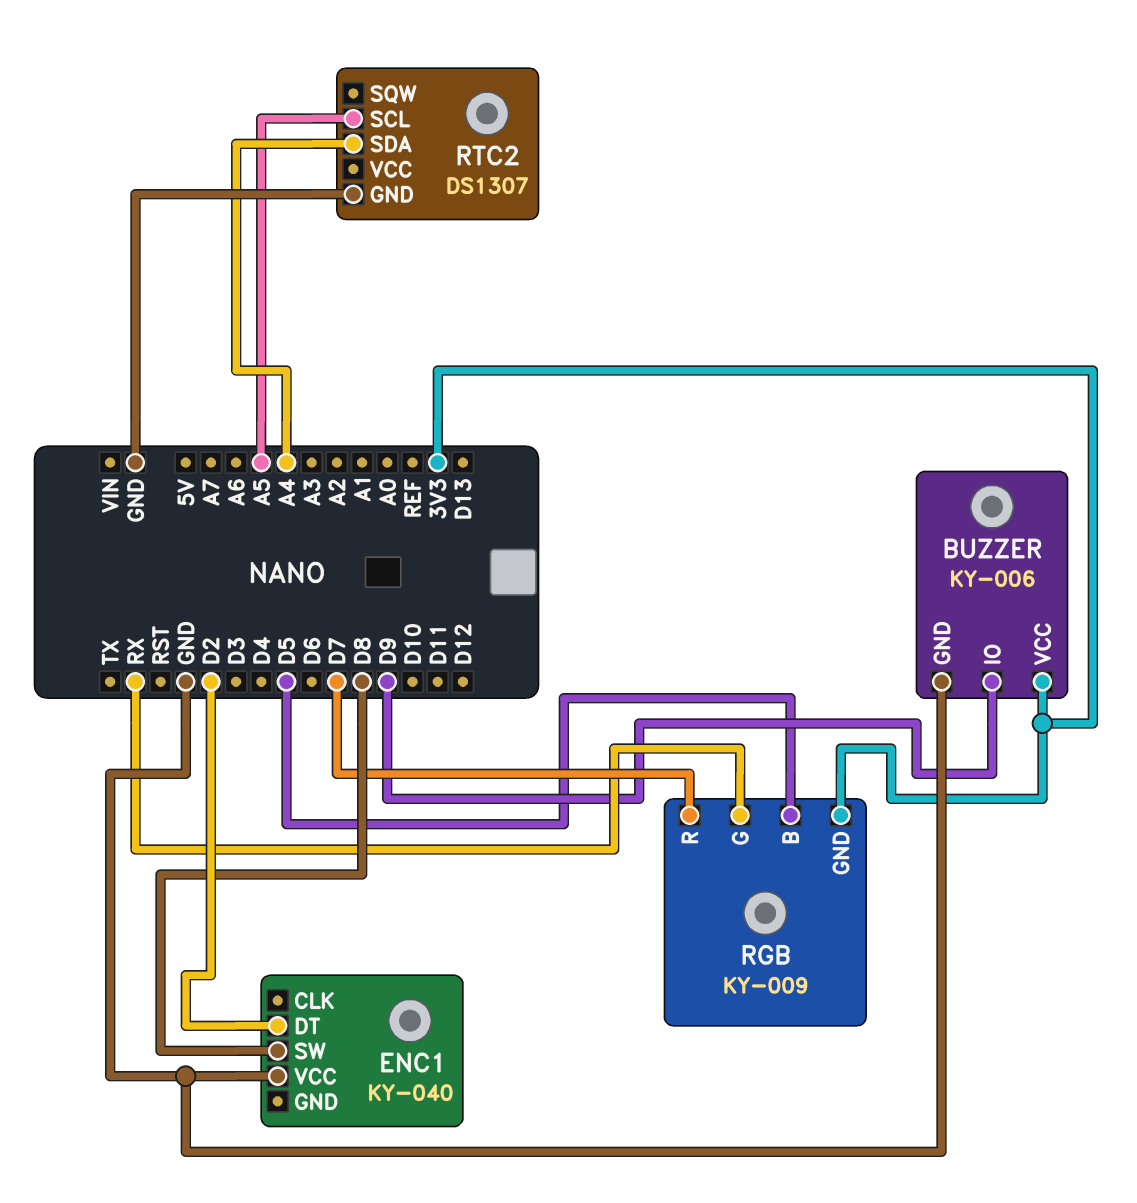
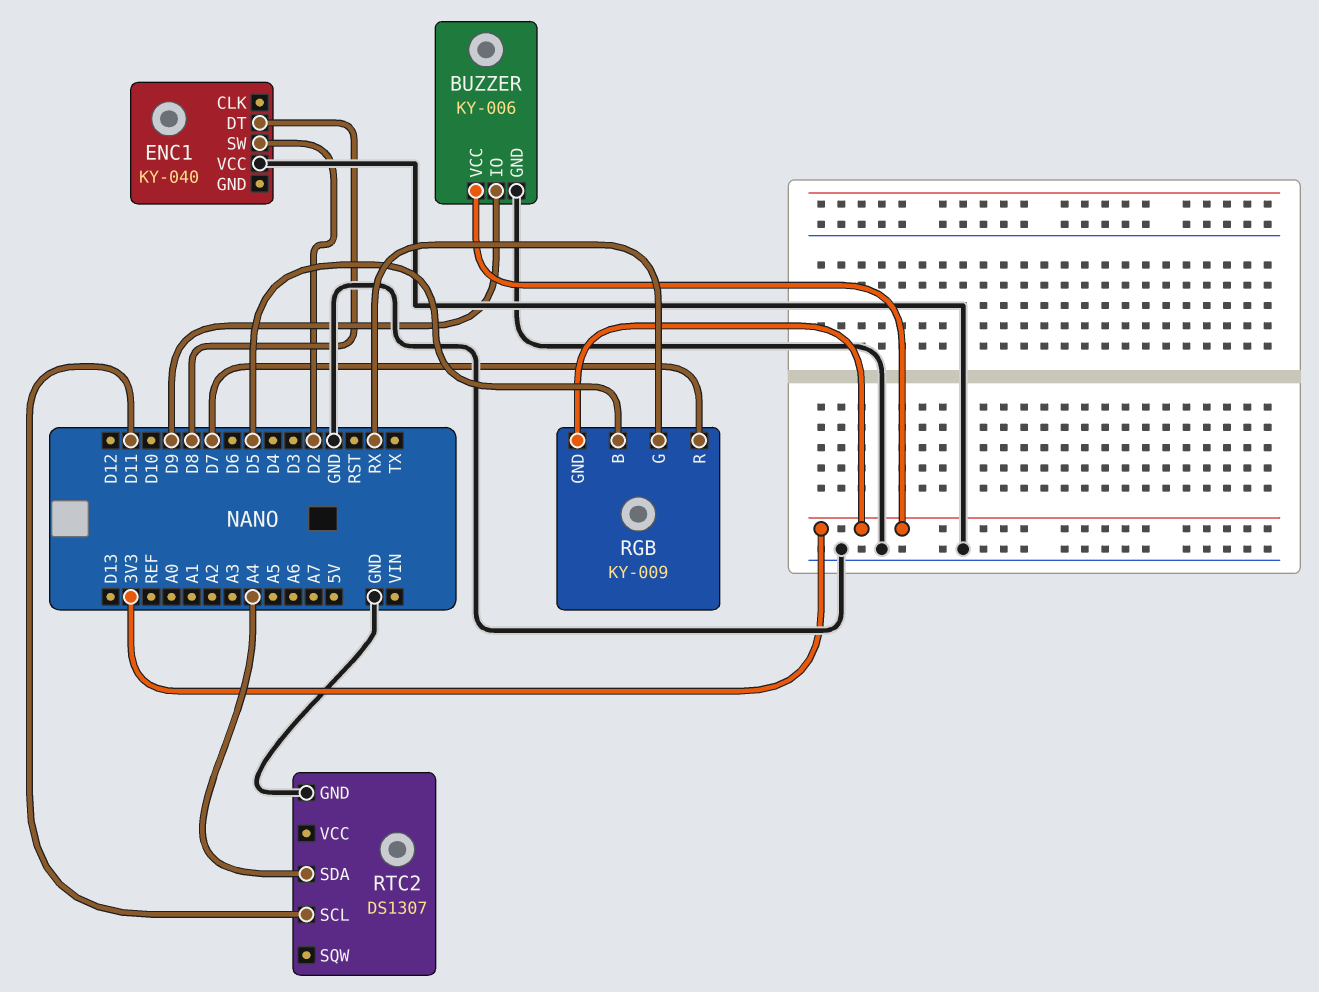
ENC1 pin DT: D2 -> D8
ENC1 pin SW: D8 -> D2
RTC2 pin SCL: A5 -> D11

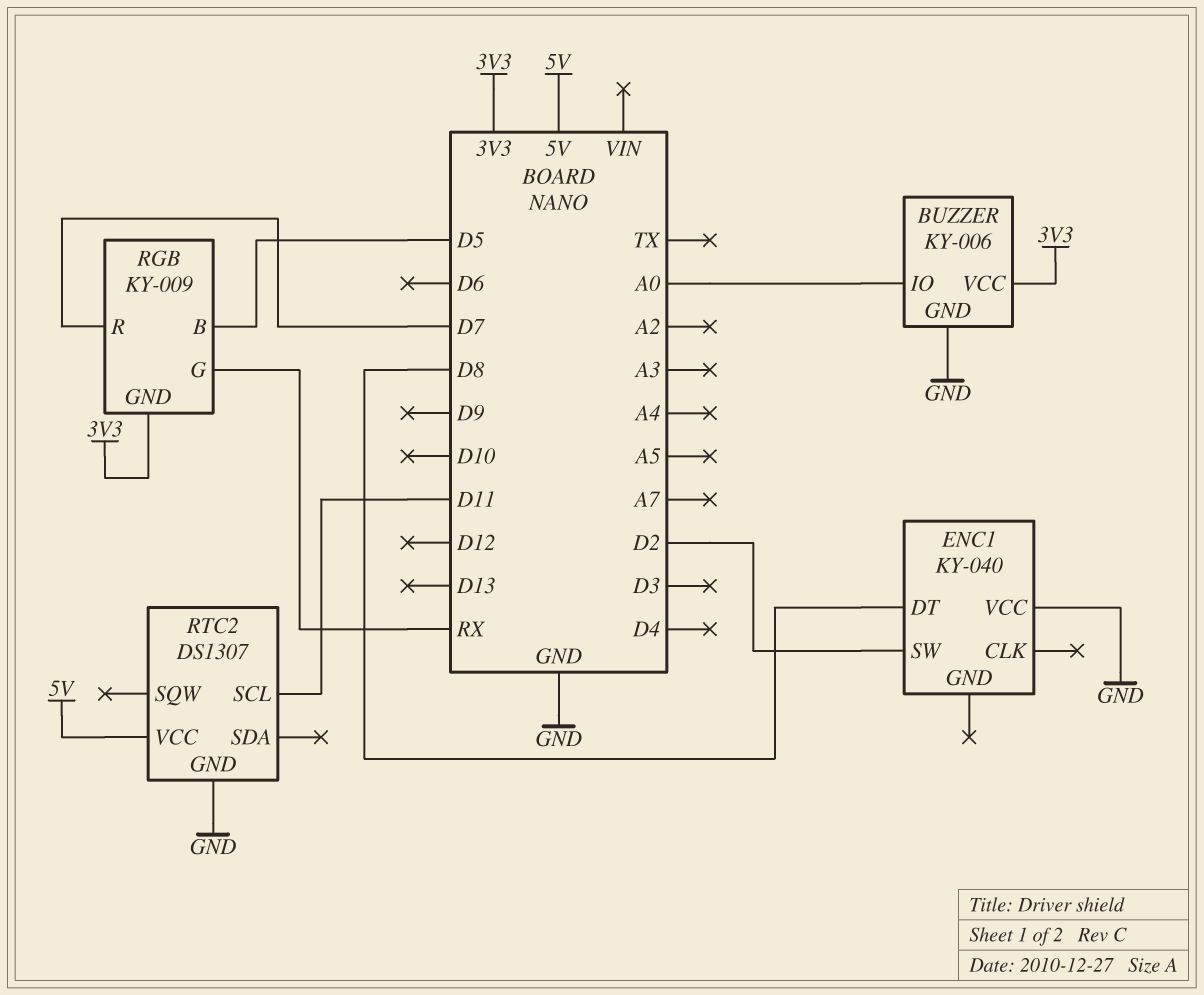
BUZZER pin IO: D9 -> A0
RTC2 pin SDA: A4 -> none
RTC2 pin VCC: none -> 5V

